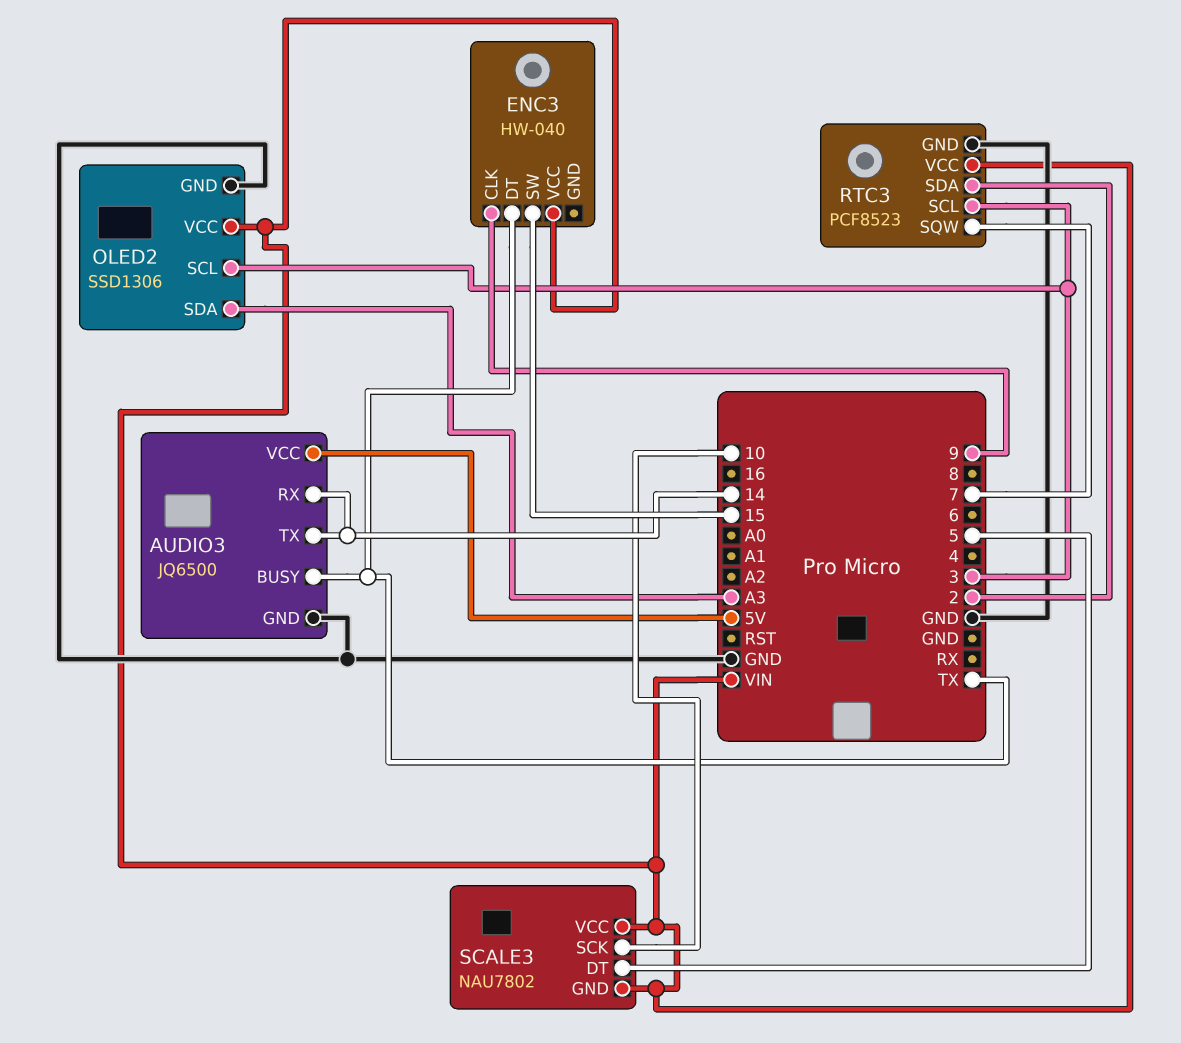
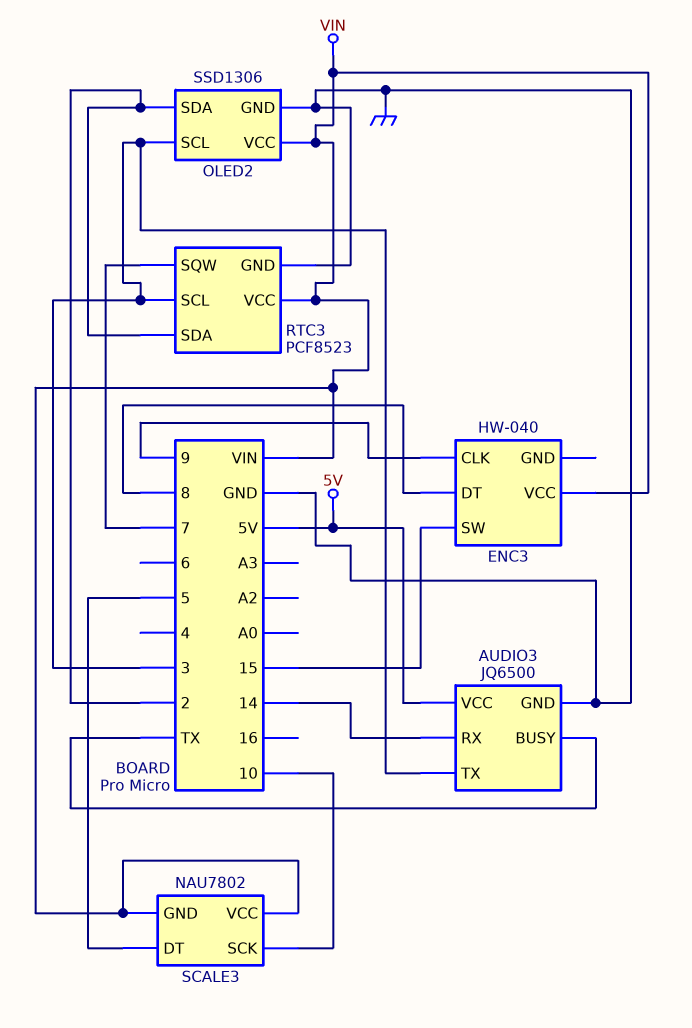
AUDIO3 pin TX: 14 -> 3
ENC3 pin DT: TX -> 8
OLED2 pin SDA: A3 -> 2

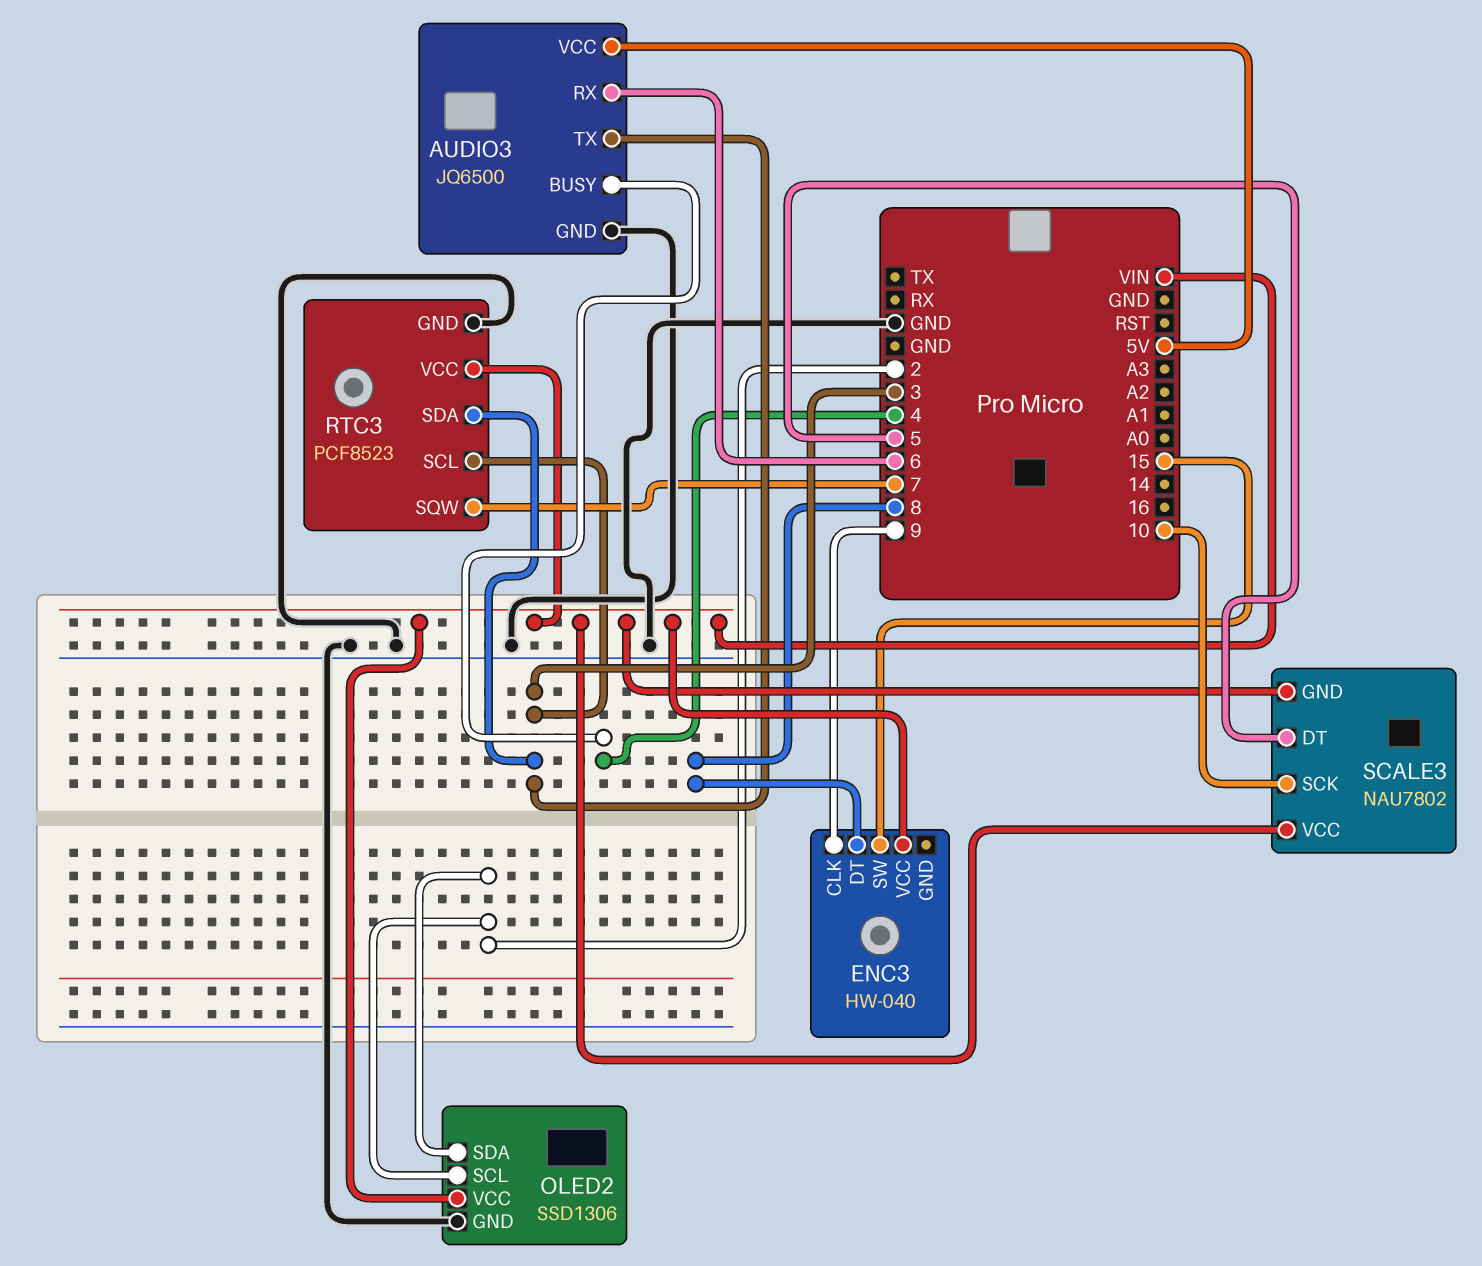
AUDIO3 pin BUSY: TX -> 4
AUDIO3 pin RX: 14 -> 6
OLED2 pin SCL: 3 -> 2
RTC3 pin SDA: 2 -> 3

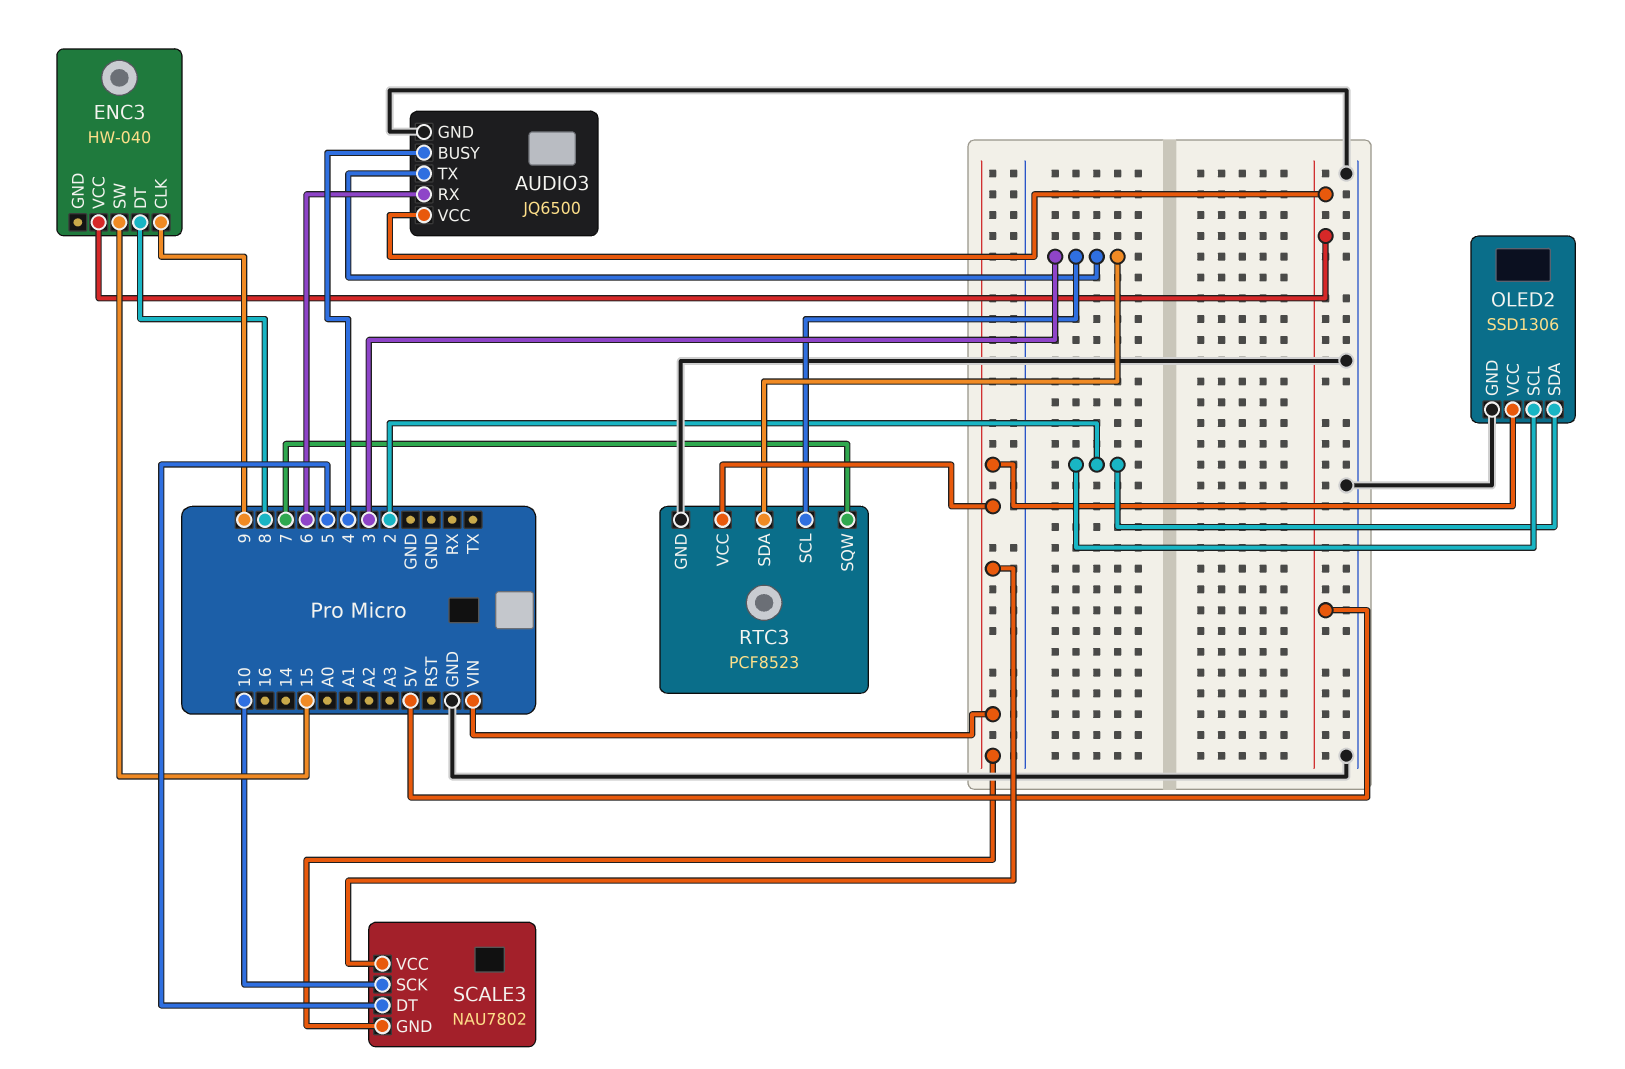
ENC3 pin VCC: VIN -> 5V

